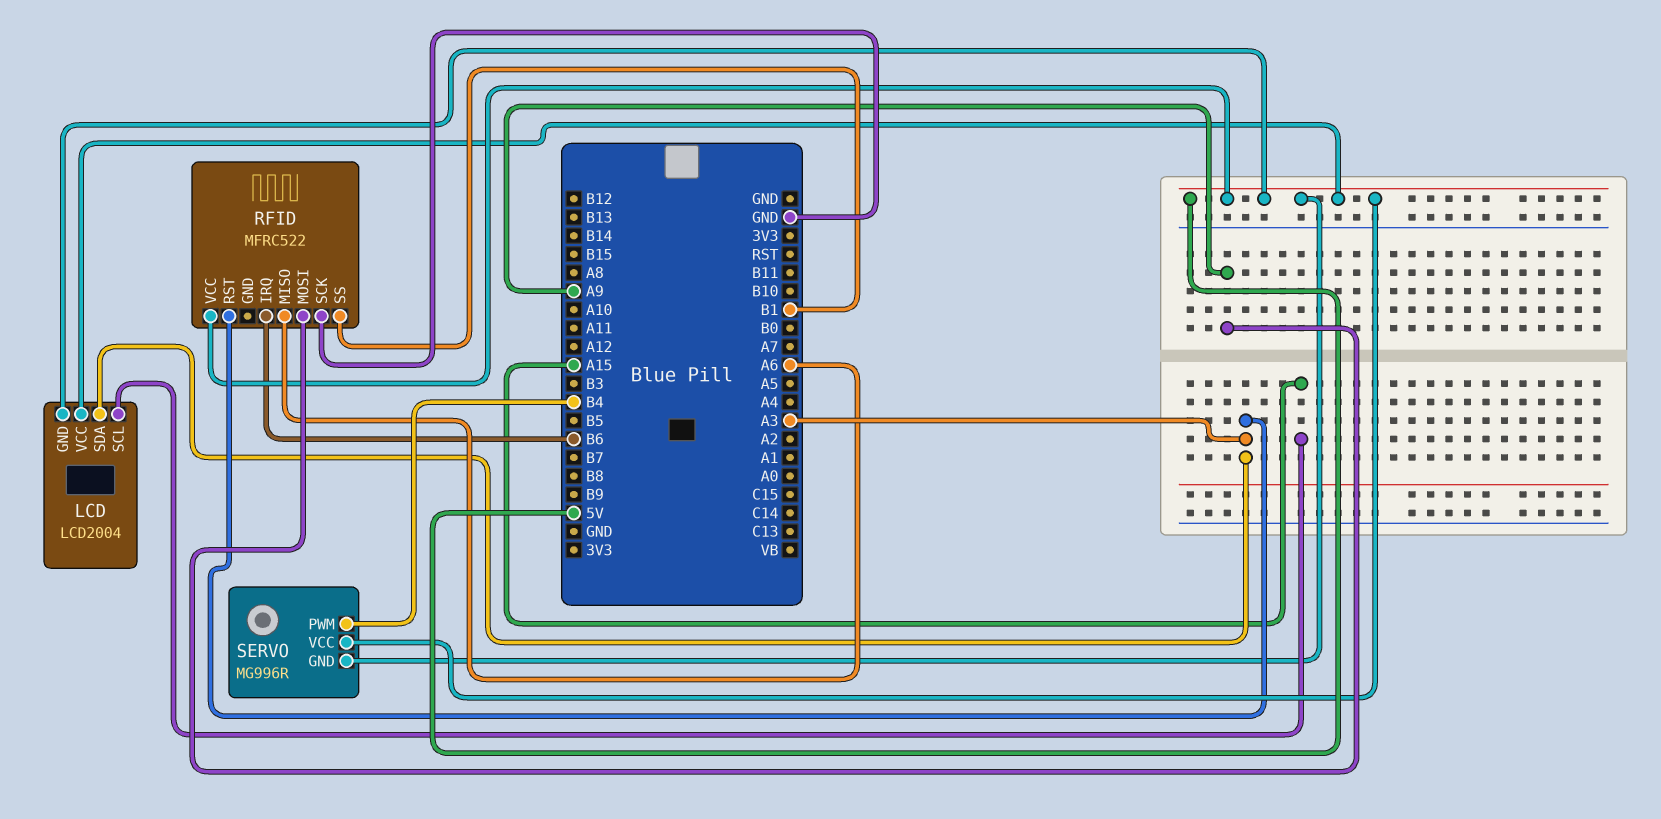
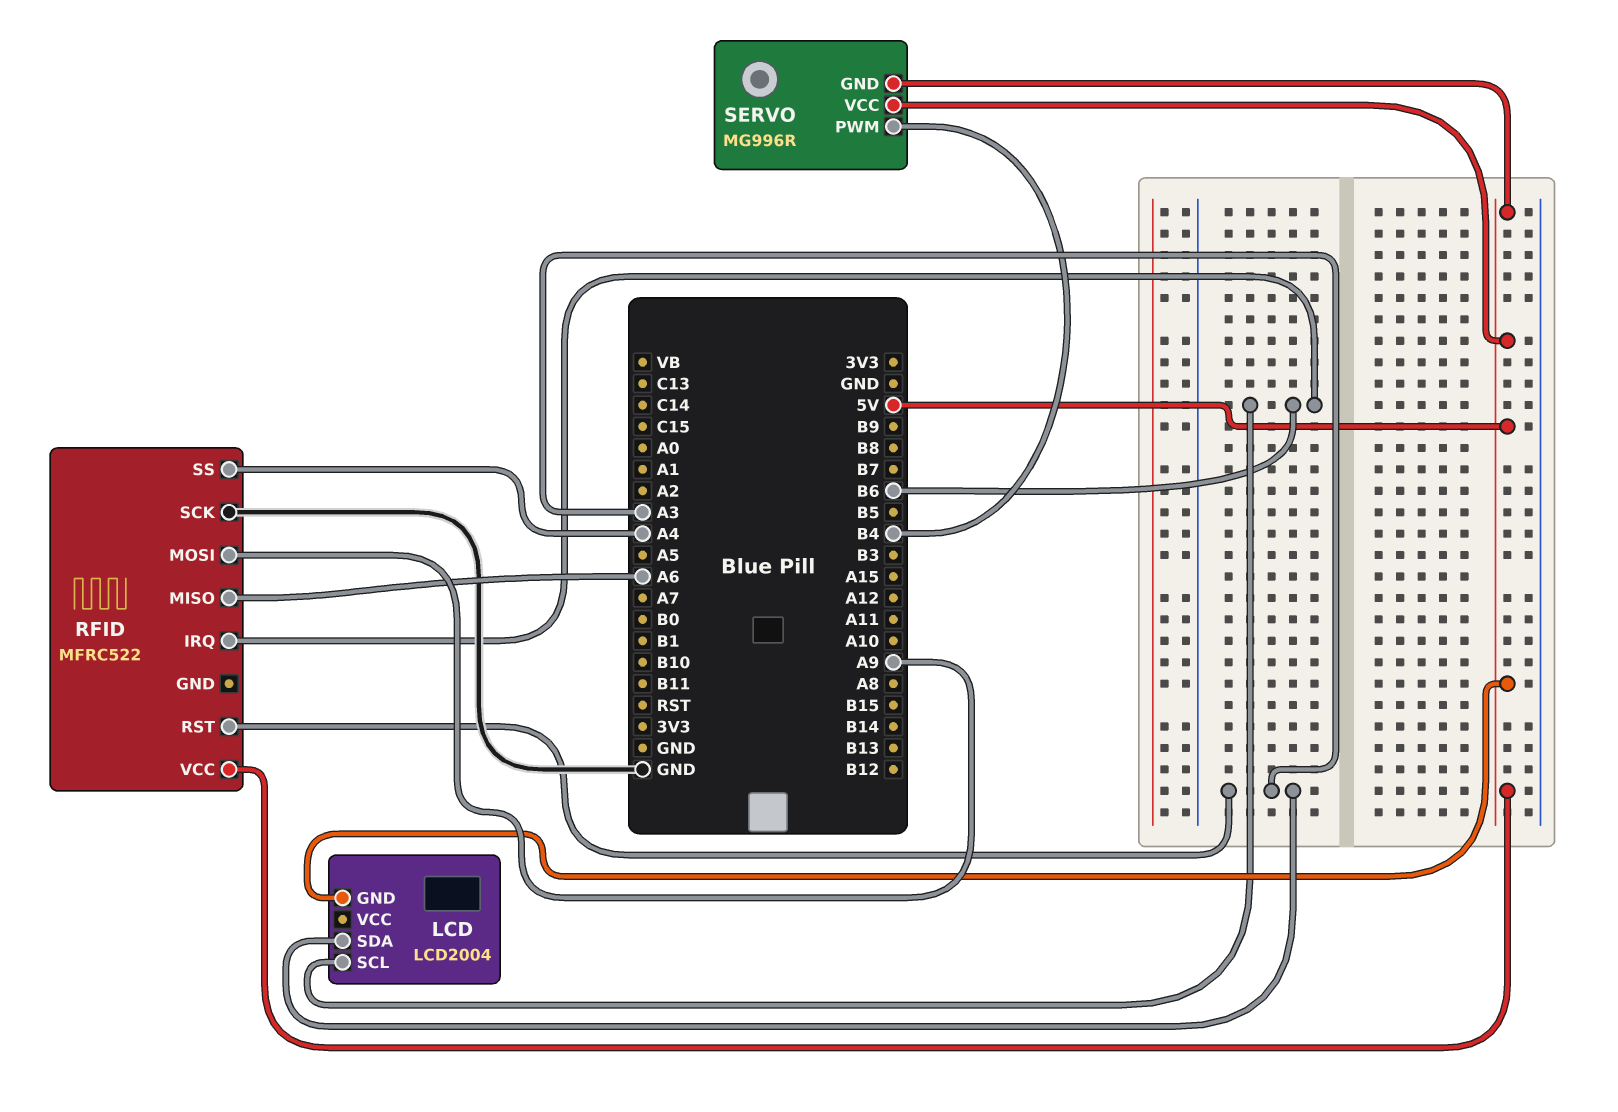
LCD pin SCL: A15 -> B6
LCD pin VCC: 5V -> none
RFID pin SS: B1 -> A4

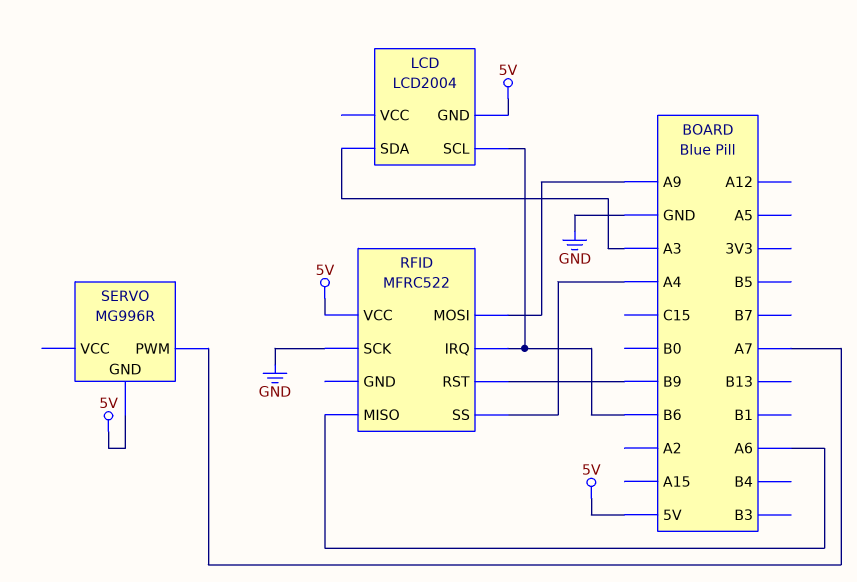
RFID pin RST: A3 -> B9
SERVO pin PWM: B4 -> A7
SERVO pin VCC: 5V -> none

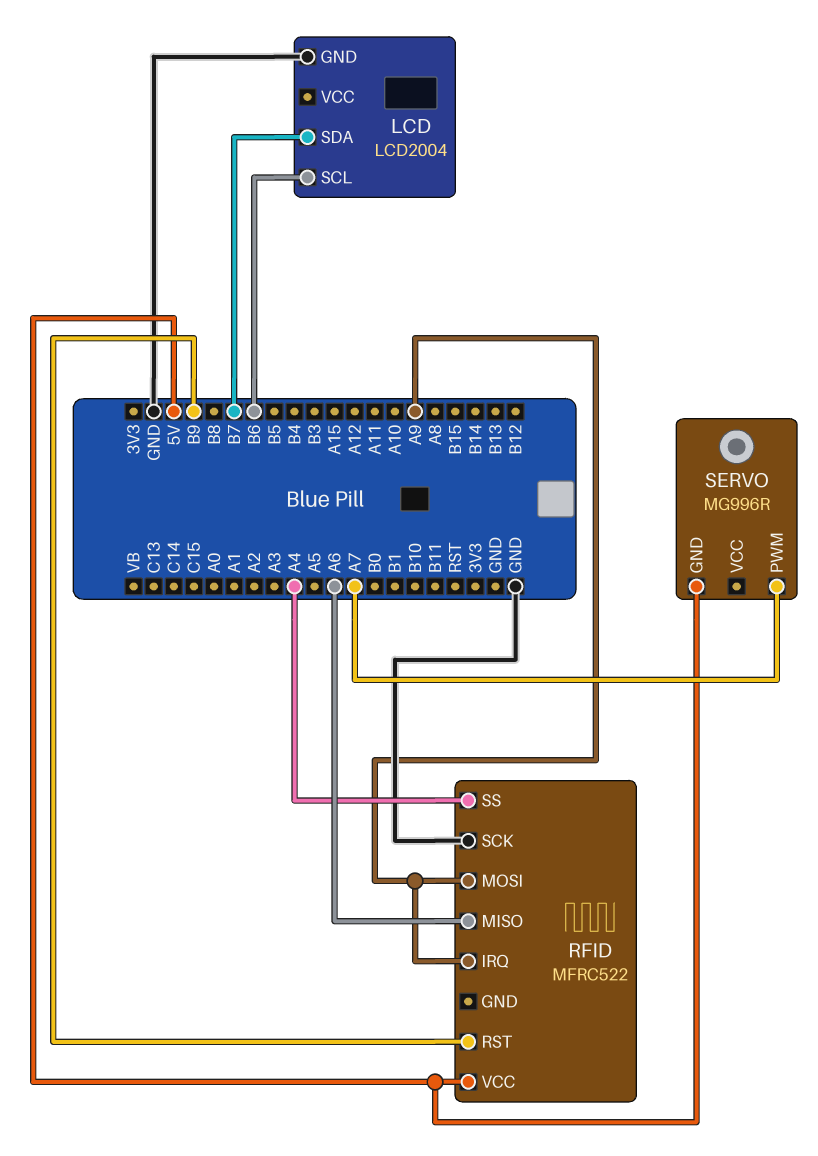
LCD pin GND: 5V -> GND
LCD pin SDA: A3 -> B7
RFID pin IRQ: B6 -> A9

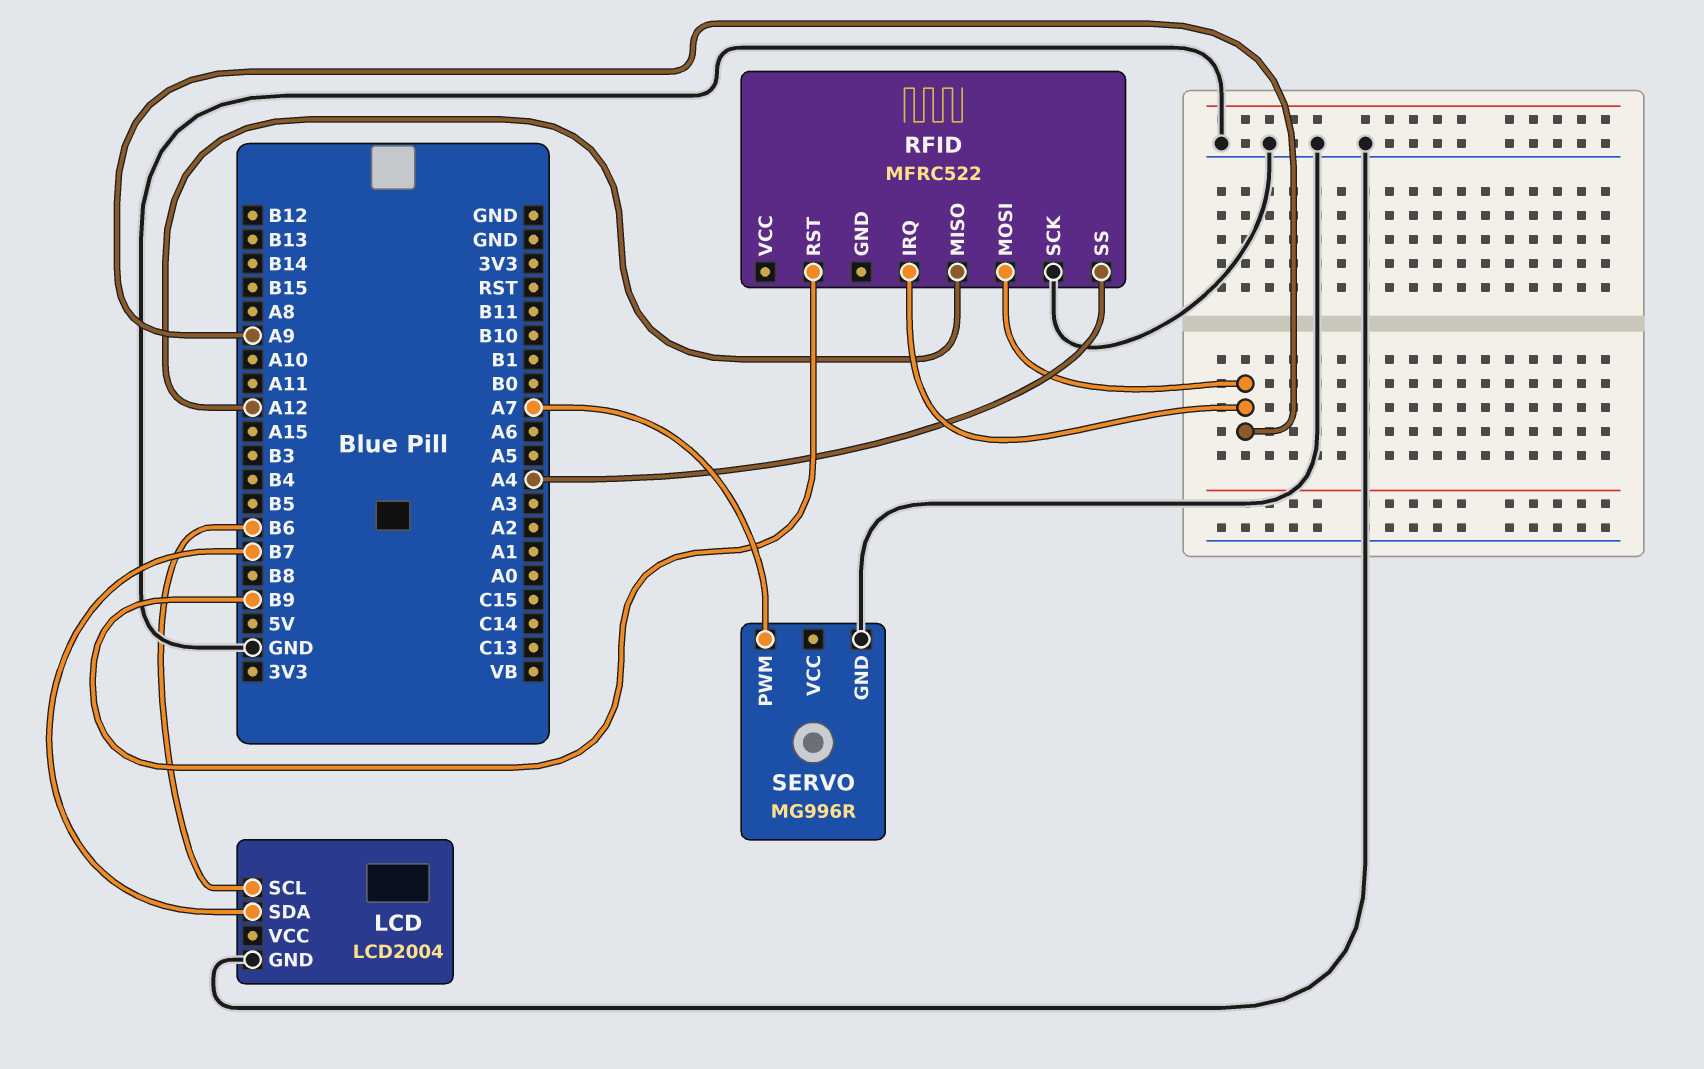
RFID pin MISO: A6 -> A12
RFID pin VCC: 5V -> none
SERVO pin GND: 5V -> GND

